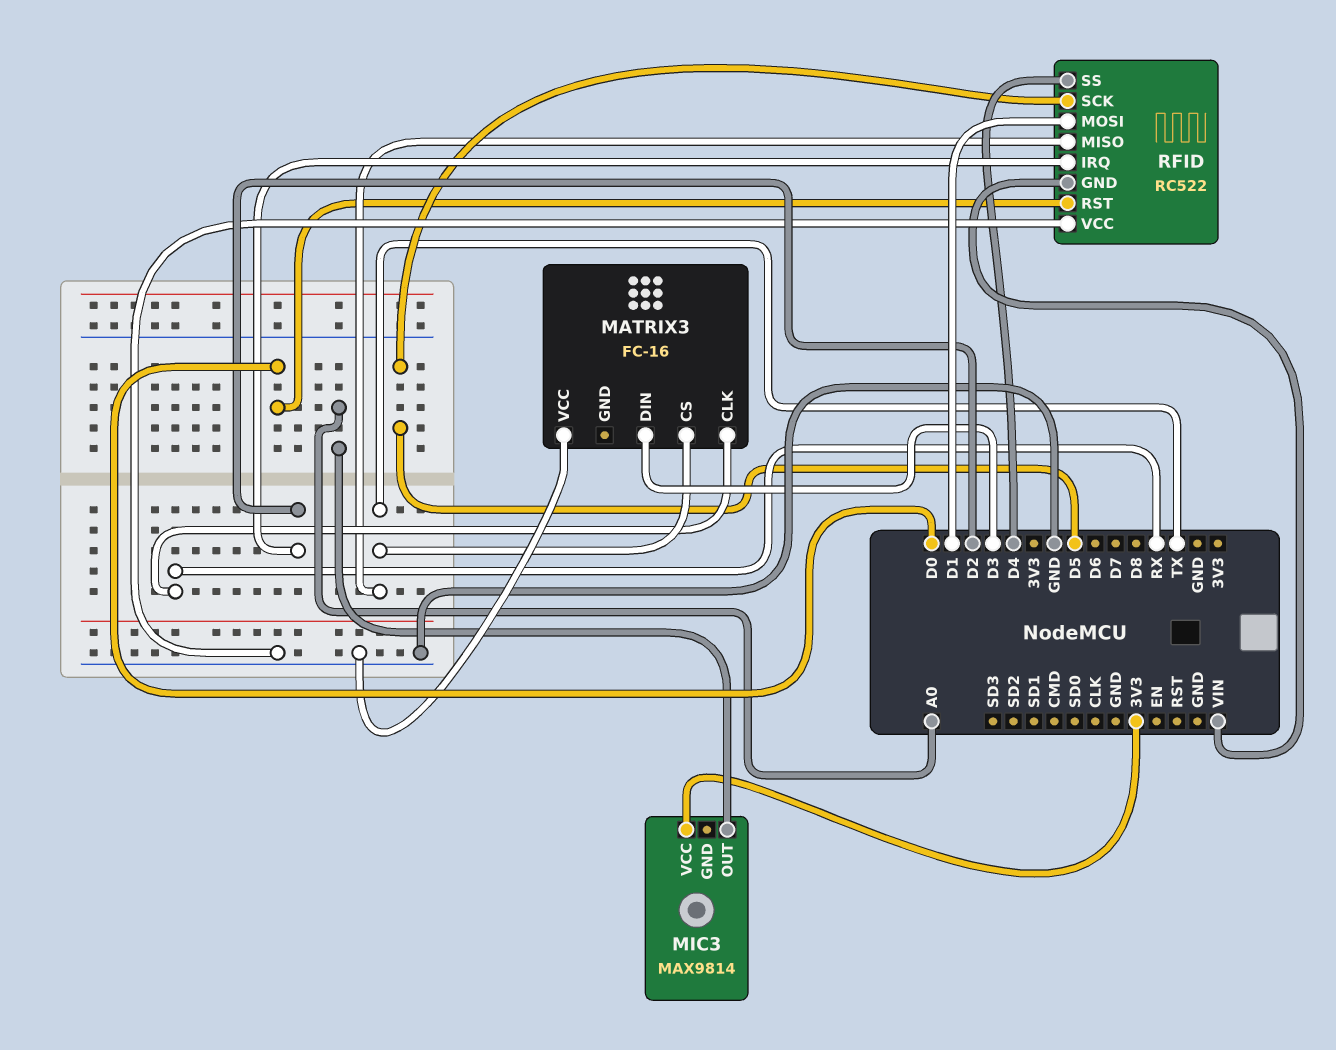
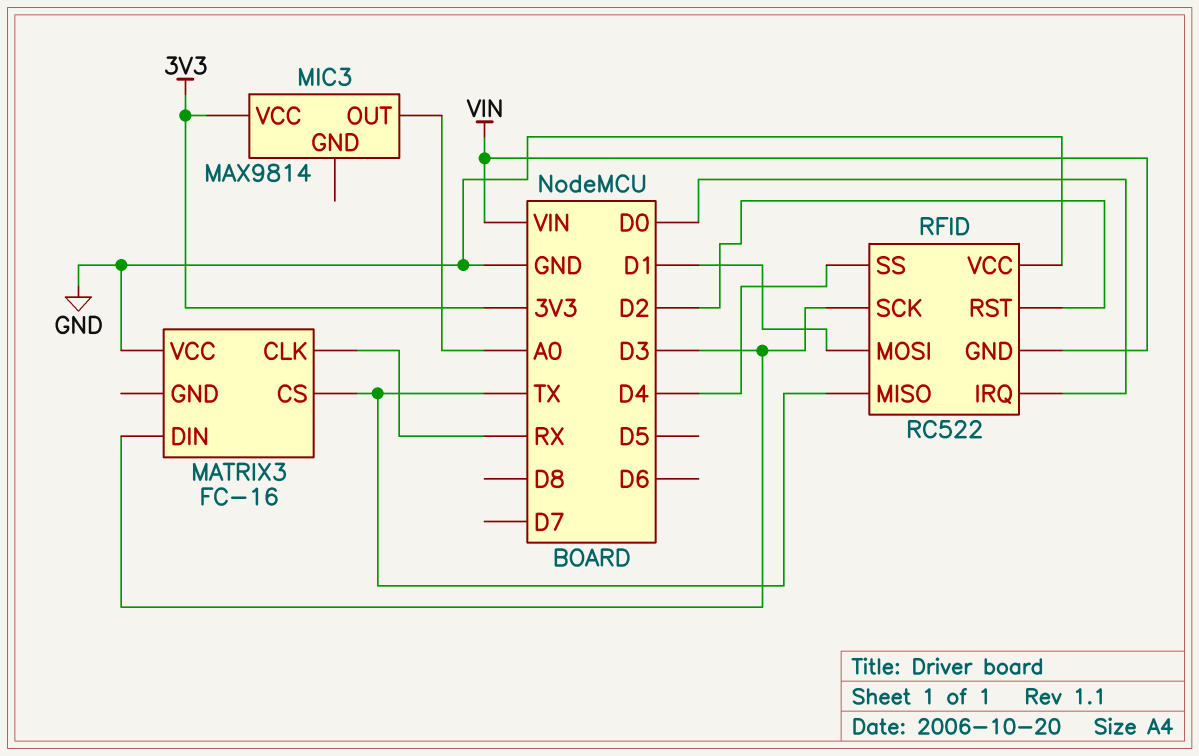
RFID pin IRQ: D2 -> D0
RFID pin RST: D0 -> D2
RFID pin SCK: D5 -> D3

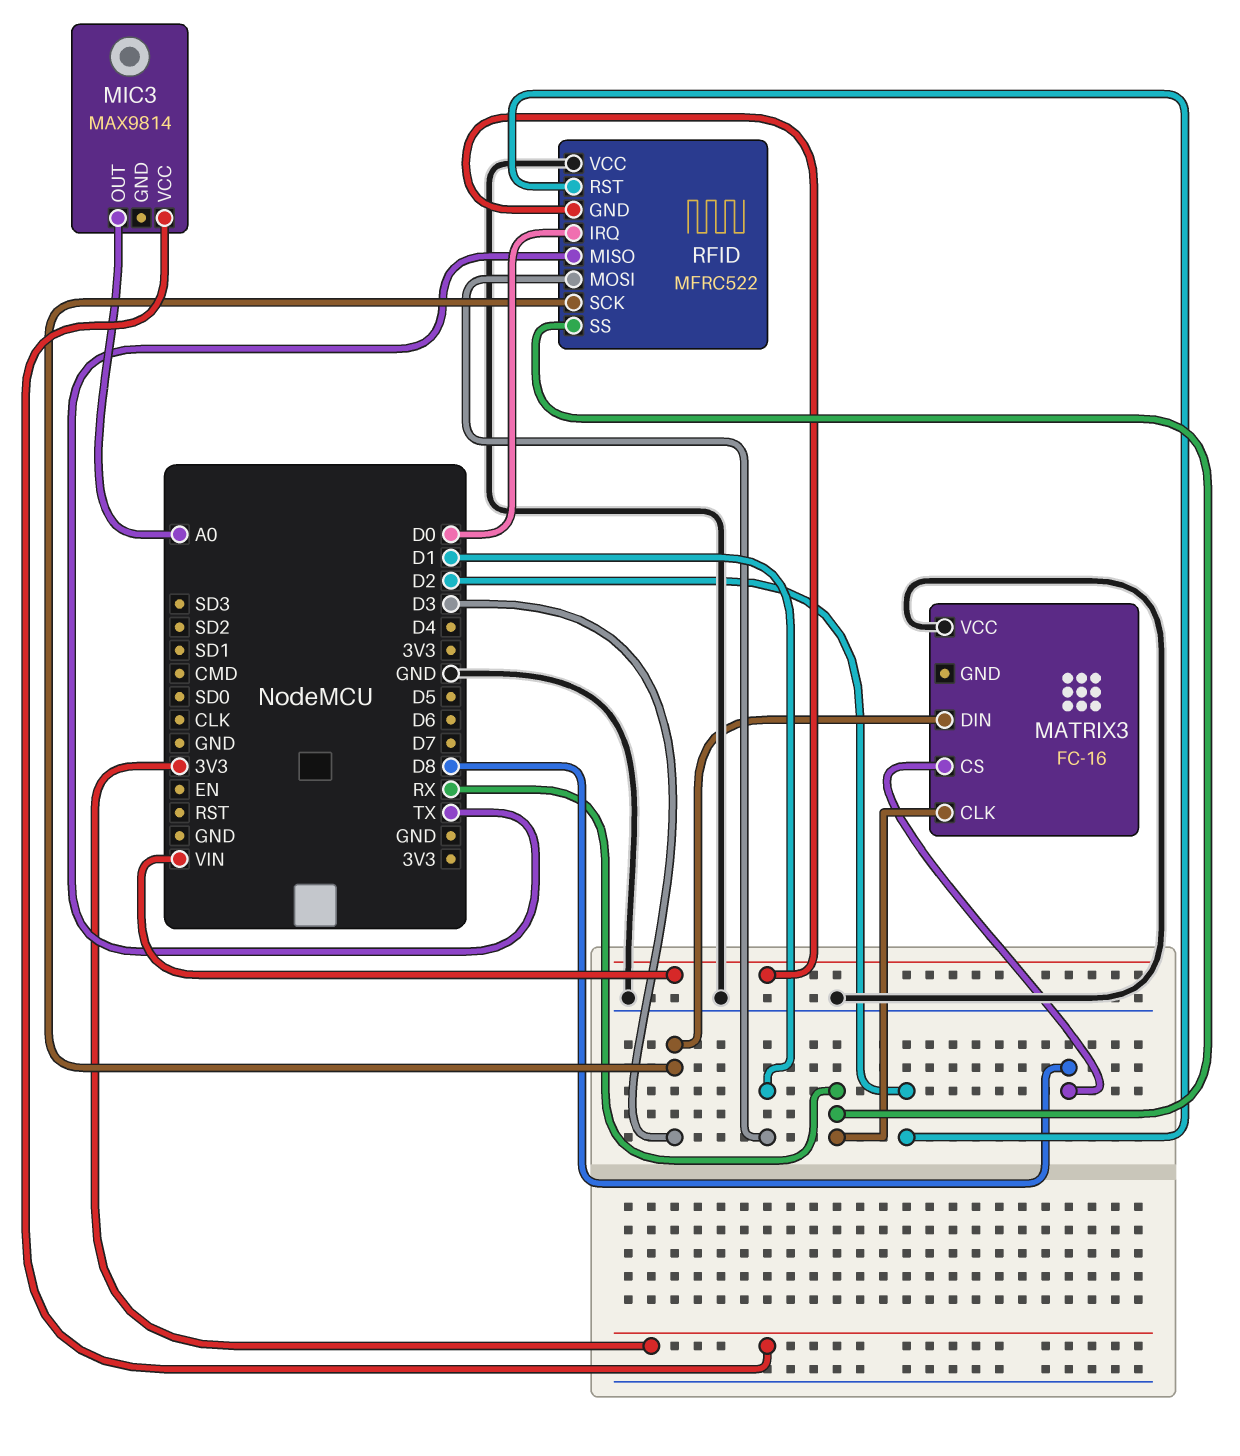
MATRIX3 pin CS: TX -> D8
RFID: RC522 -> MFRC522
RFID pin SS: D4 -> RX

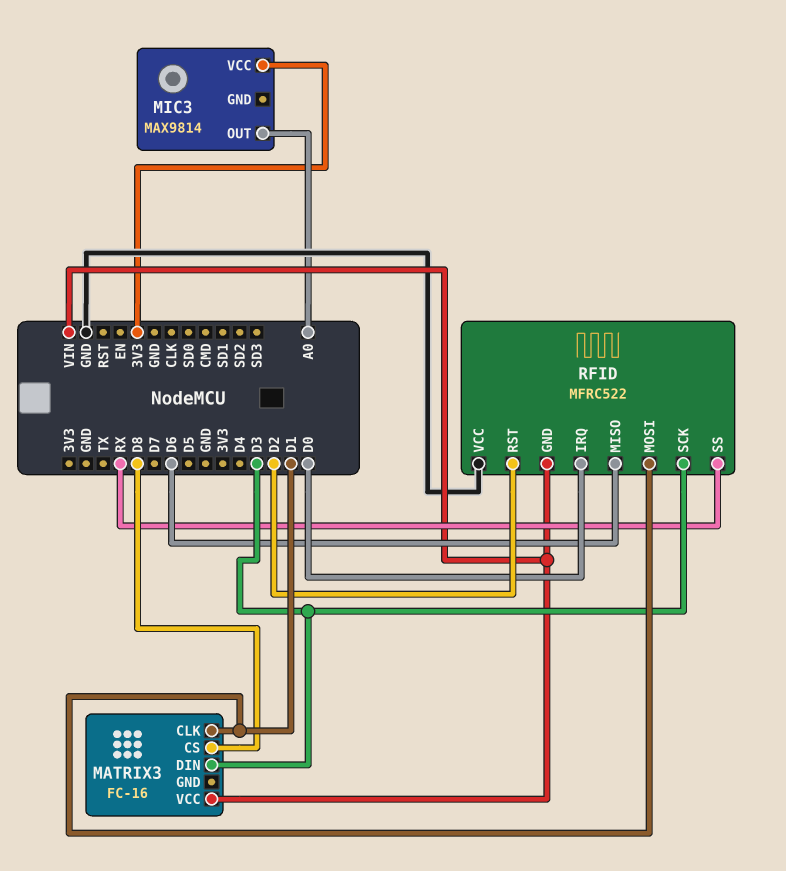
MATRIX3 pin CLK: RX -> D1
MATRIX3 pin VCC: GND -> VIN
RFID pin MISO: TX -> D6

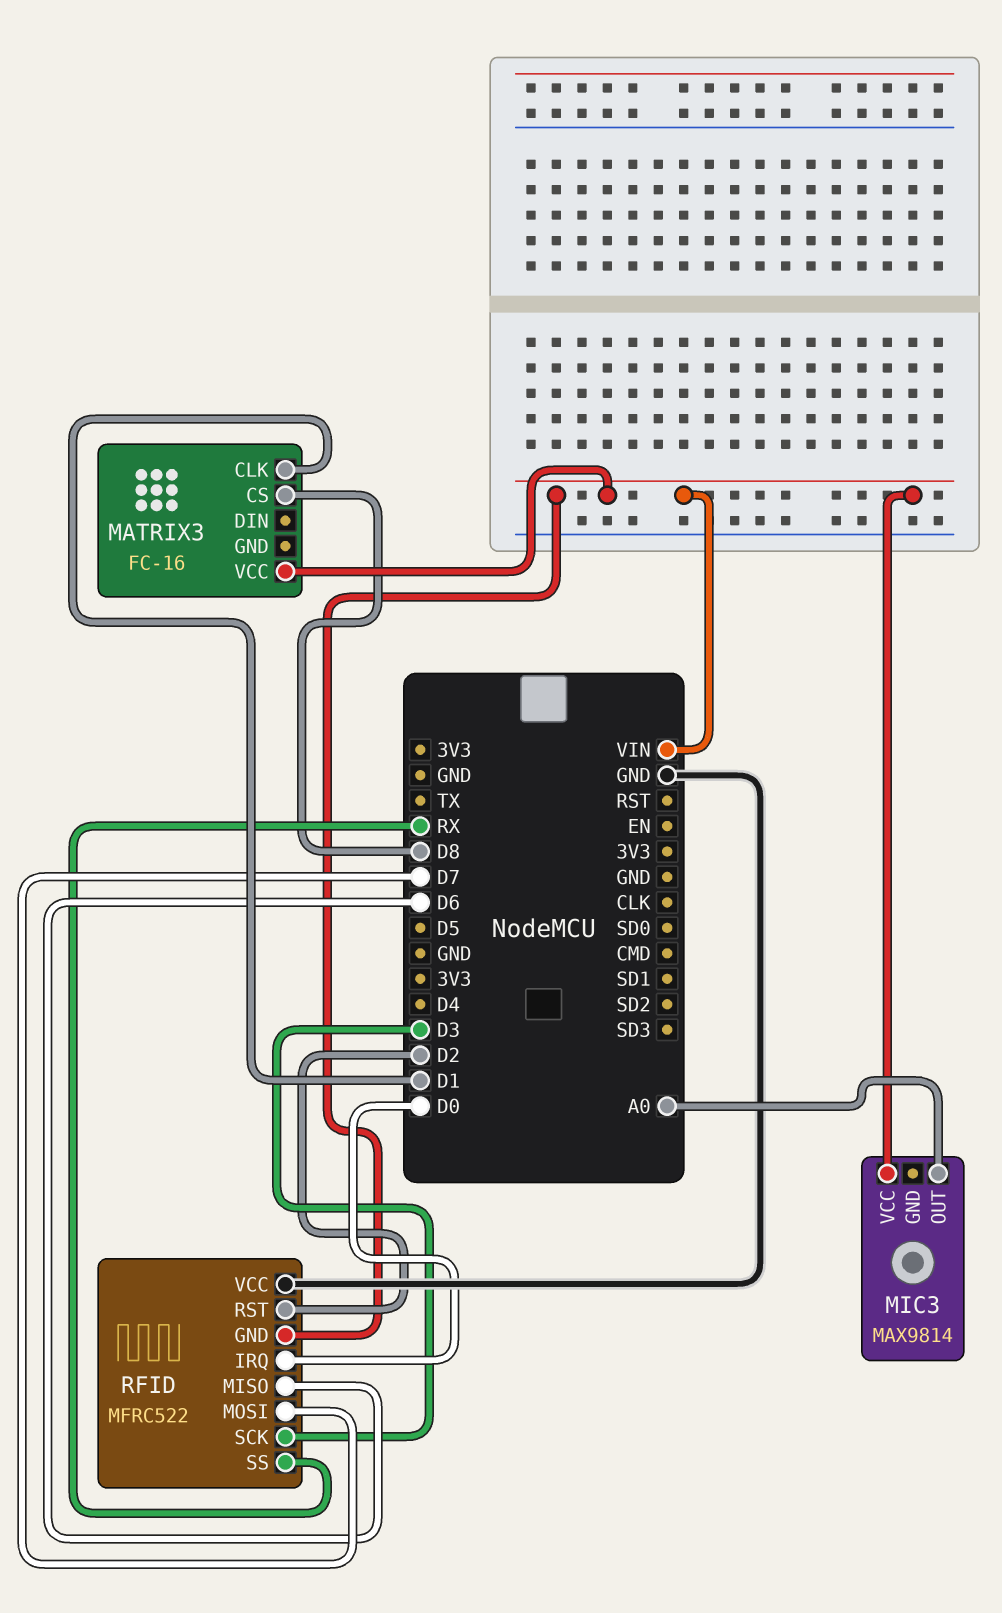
MATRIX3 pin DIN: D3 -> none
MIC3 pin VCC: 3V3 -> VIN
RFID pin MOSI: D1 -> D7

